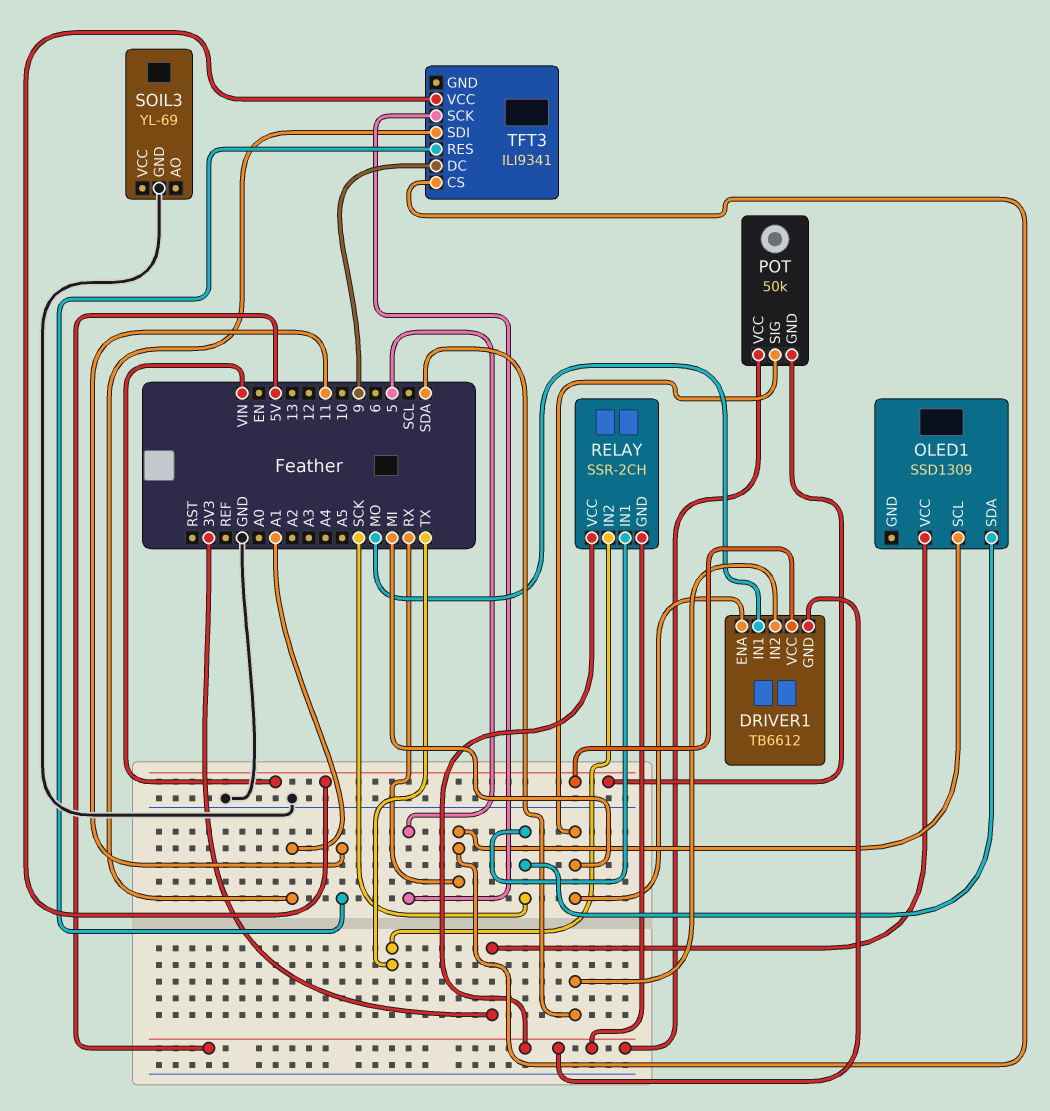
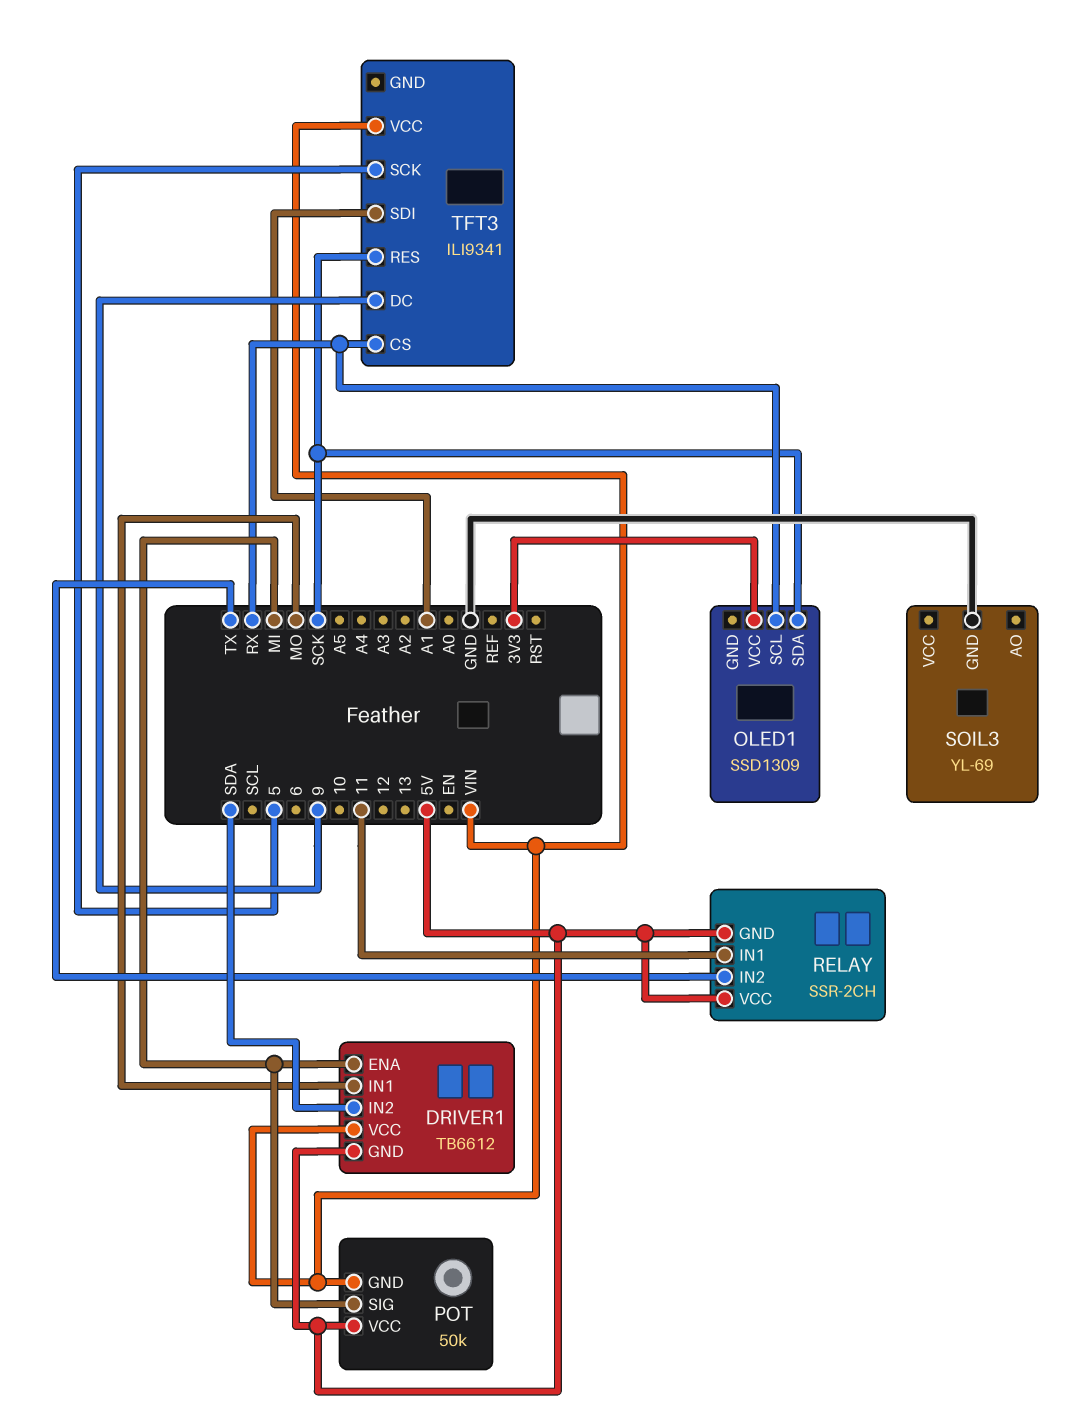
RELAY pin IN1: SCK -> 11
TFT3 pin RES: 11 -> SCK

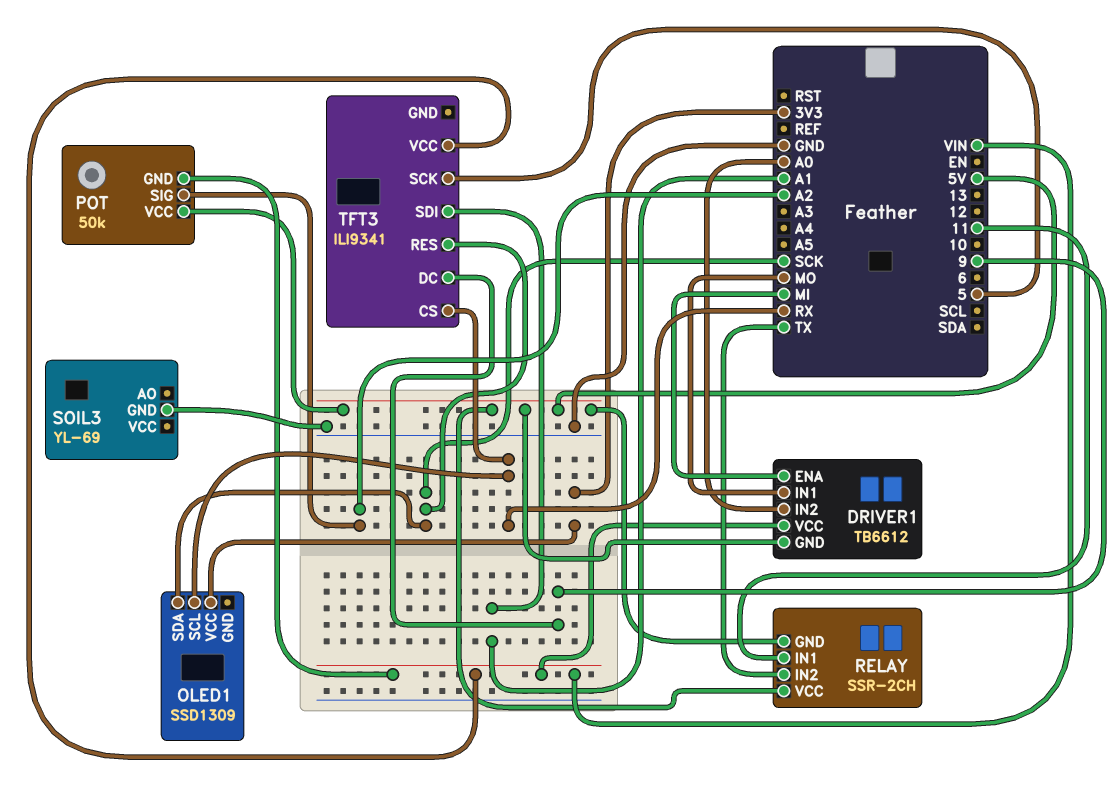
DRIVER1 pin IN2: SDA -> A0
POT pin SIG: MI -> A2

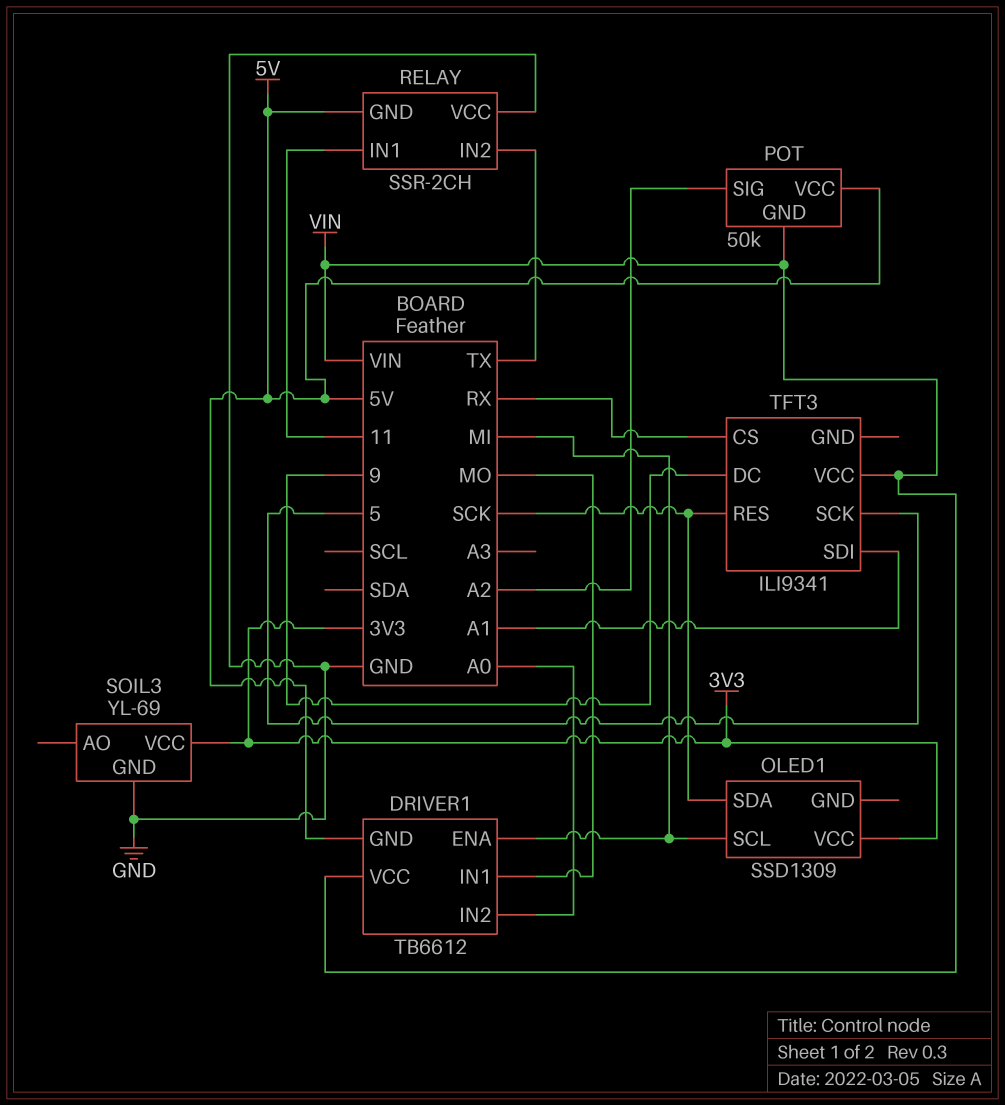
OLED1 pin SCL: RX -> MI
RELAY pin VCC: 5V -> GND
SOIL3 pin VCC: none -> 3V3

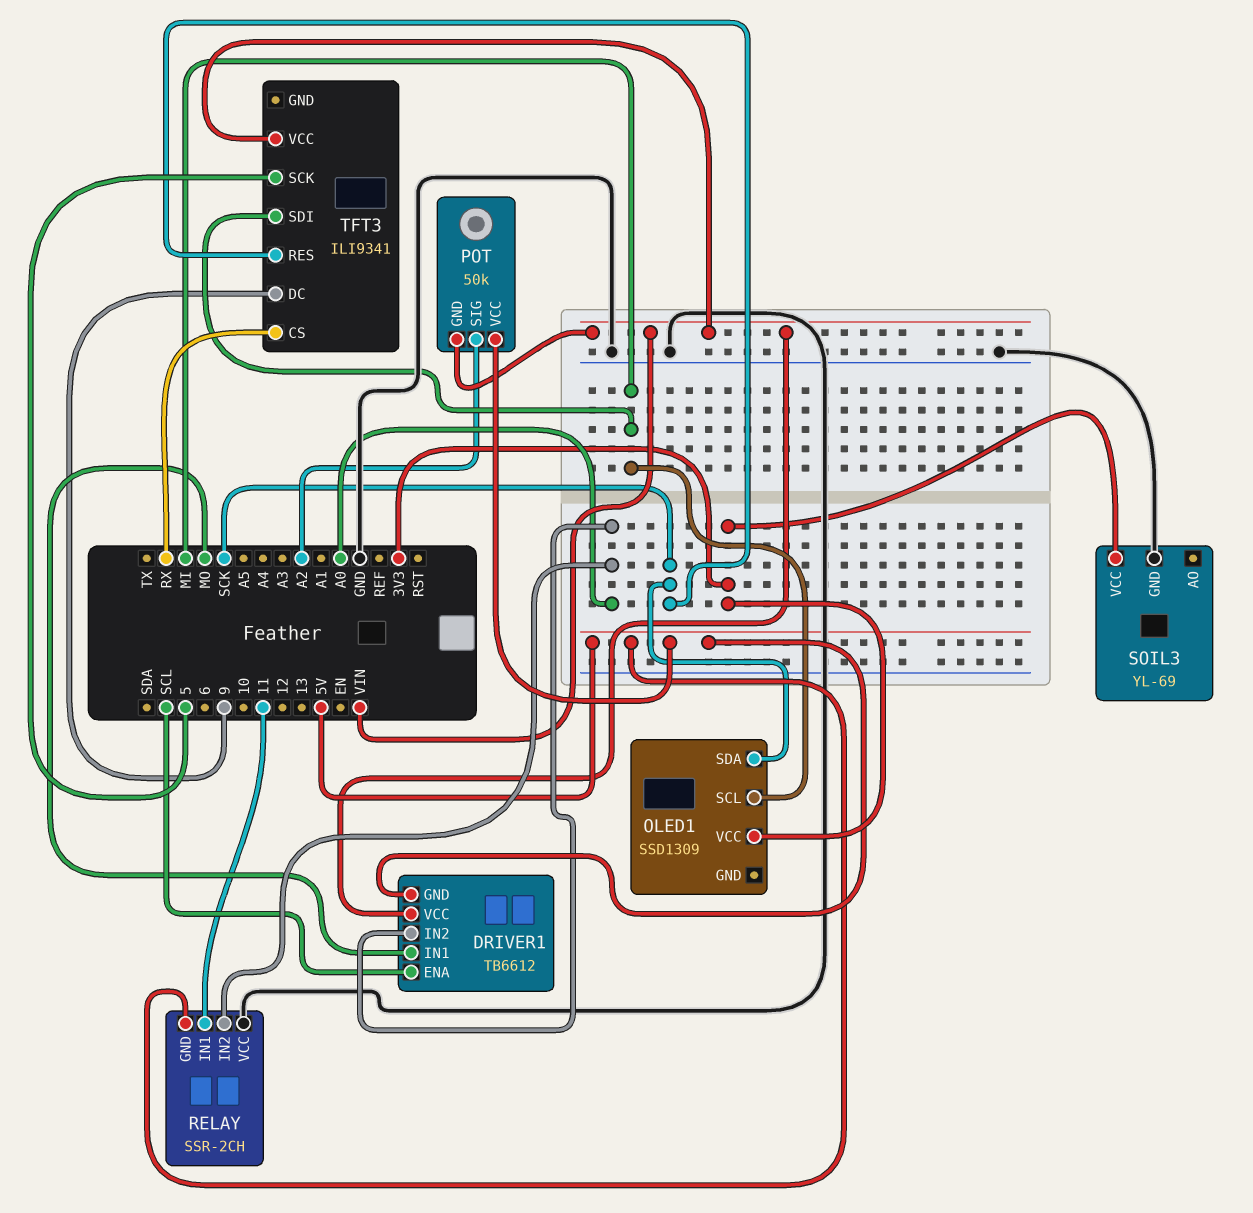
DRIVER1 pin ENA: MI -> SCL
RELAY pin IN2: TX -> A0
TFT3 pin SDI: A1 -> MI

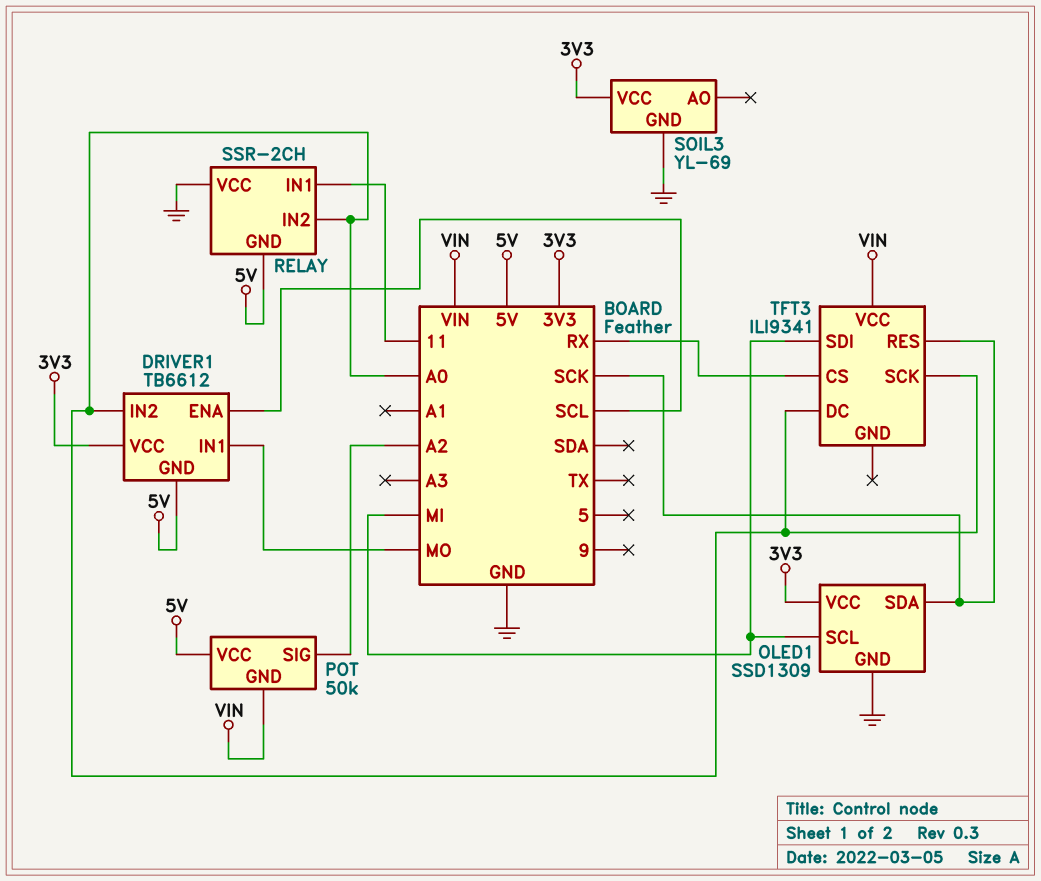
DRIVER1 pin VCC: VIN -> 3V3
OLED1 pin GND: none -> GND
TFT3 pin DC: 9 -> A0
TFT3 pin SCK: 5 -> A0

